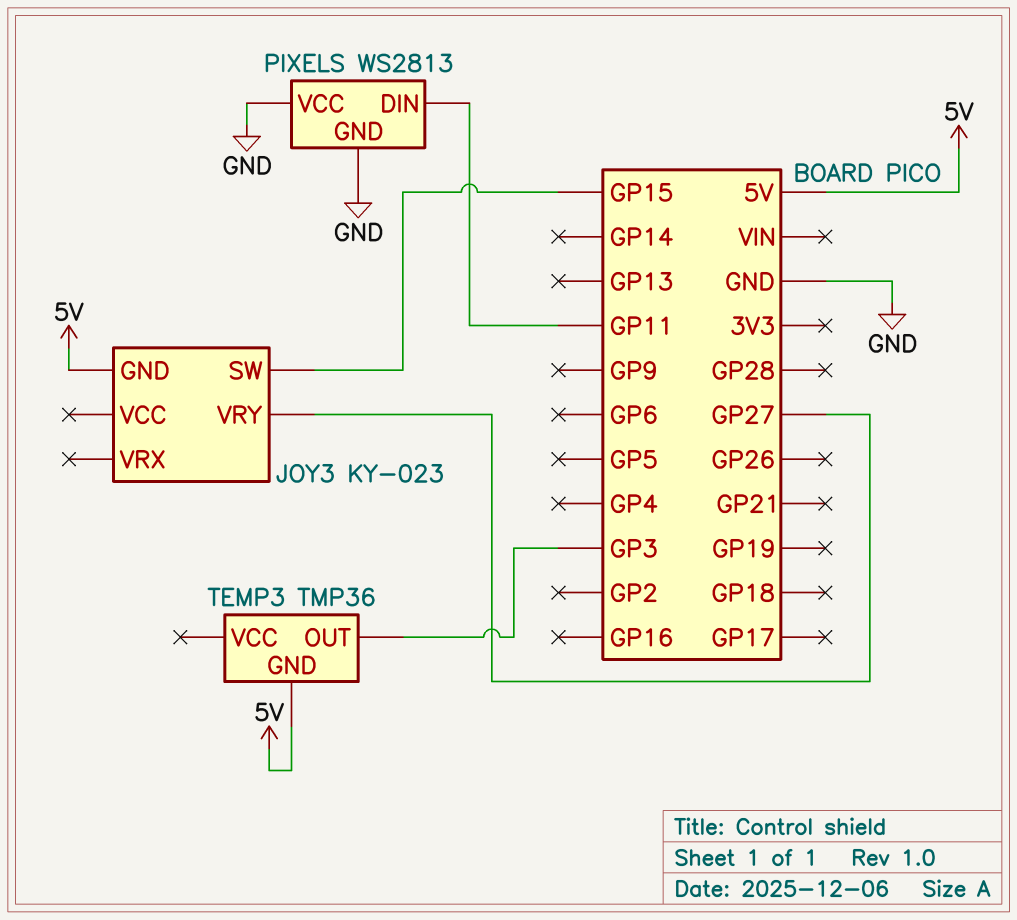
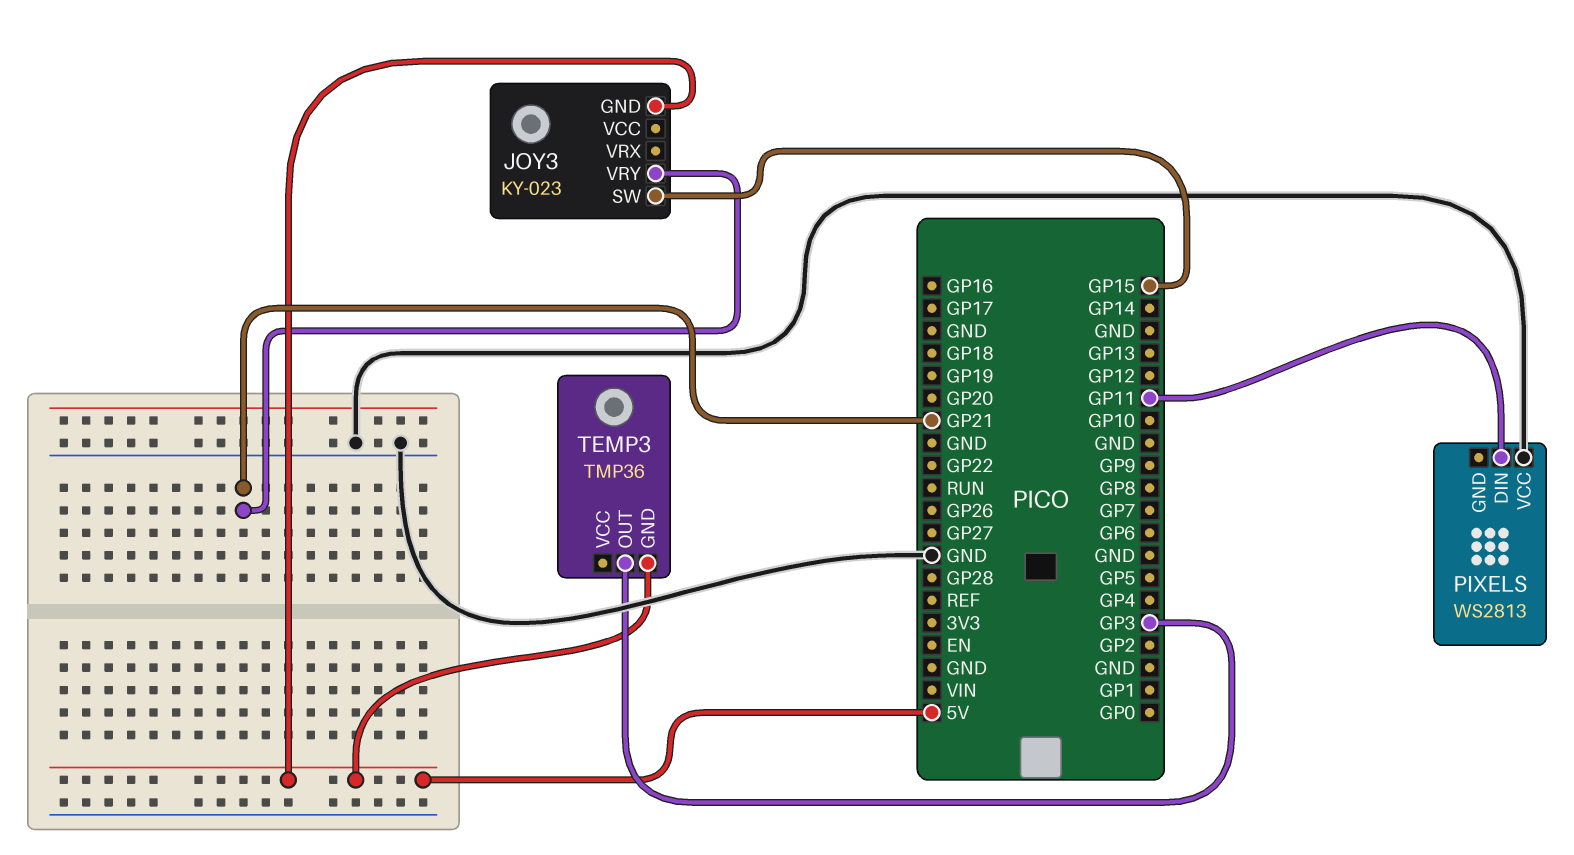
JOY3 pin VRY: GP27 -> GP21
PIXELS pin GND: GND -> none

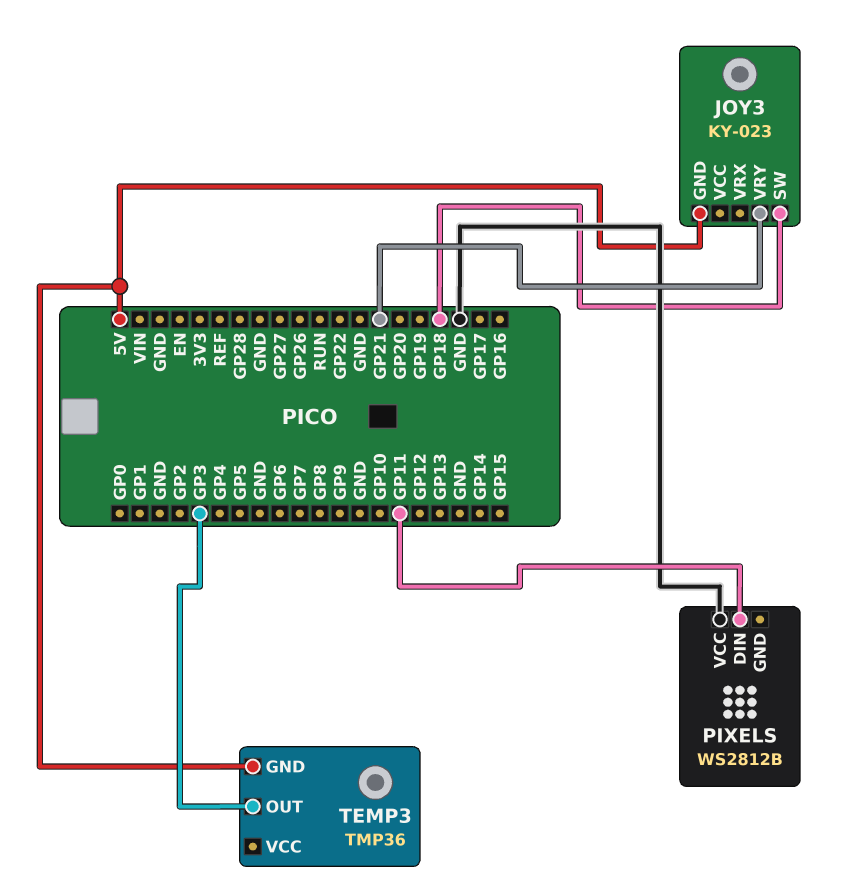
JOY3 pin SW: GP15 -> GP18
PIXELS: WS2813 -> WS2812B

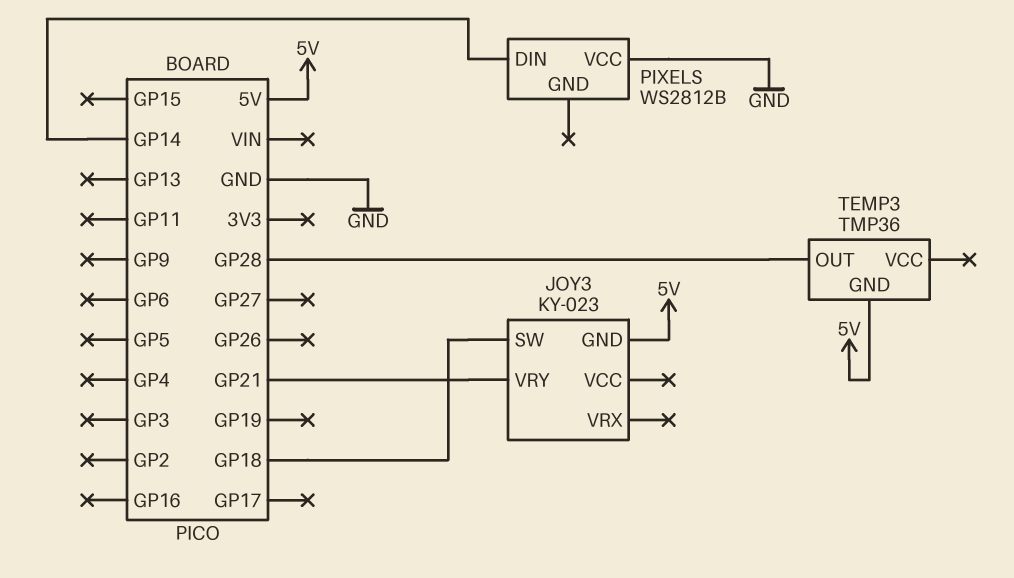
PIXELS pin DIN: GP11 -> GP14
TEMP3 pin OUT: GP3 -> GP28

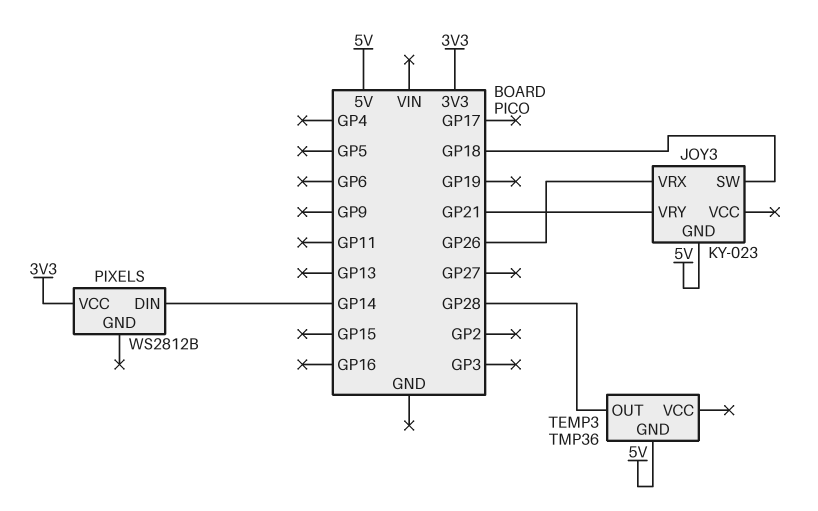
JOY3 pin VRX: none -> GP26
PIXELS pin VCC: GND -> 3V3

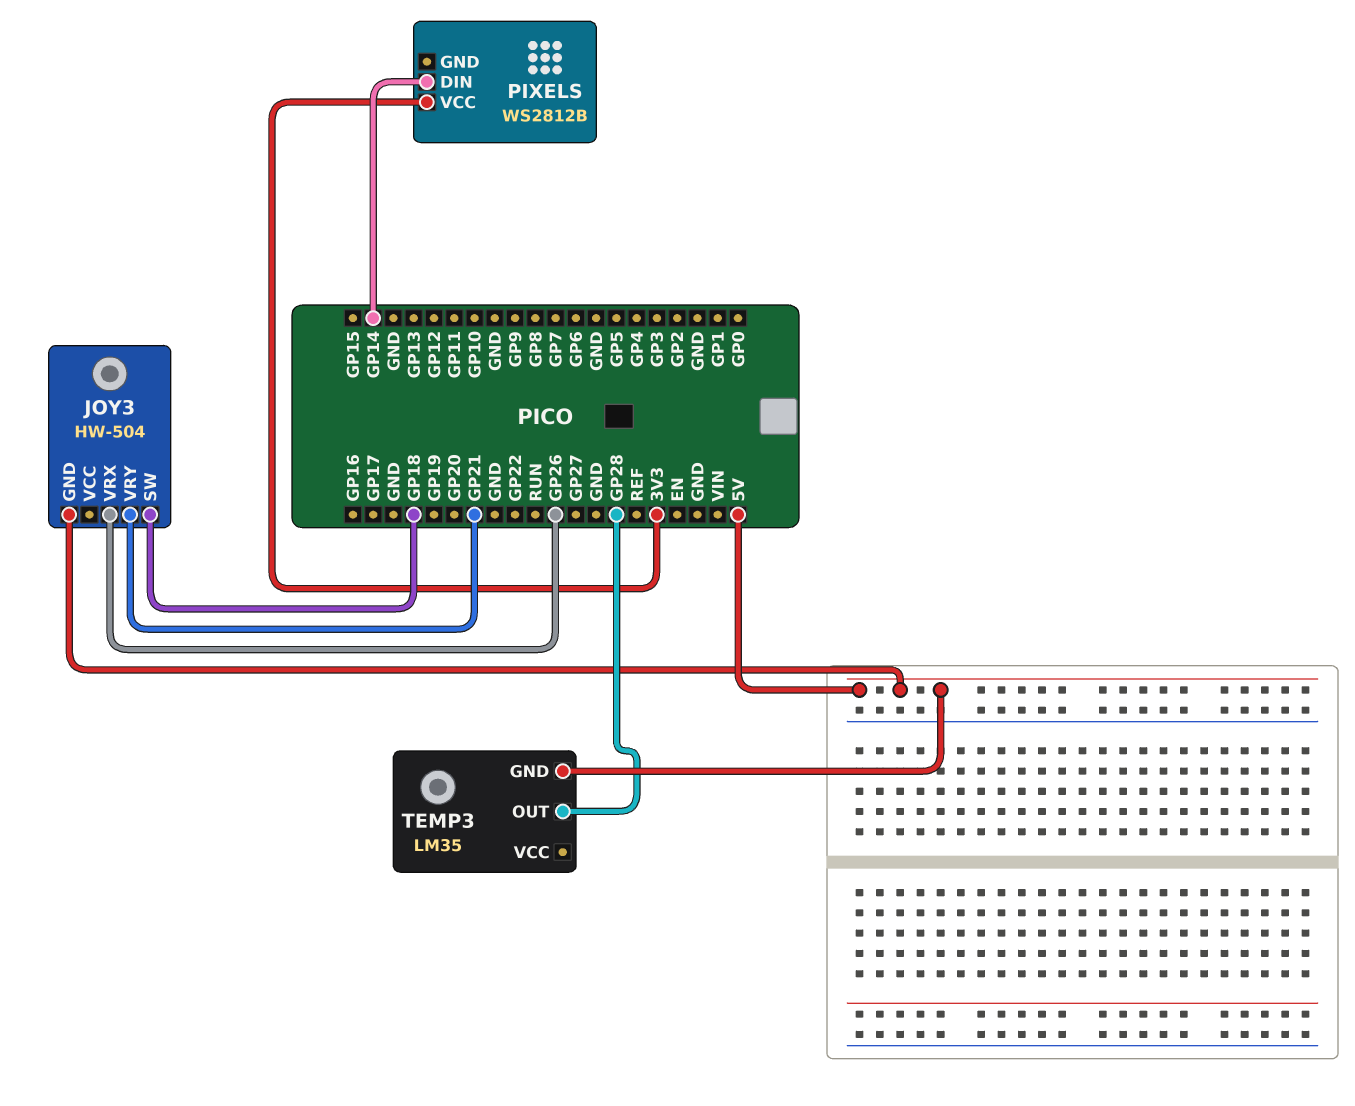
JOY3: KY-023 -> HW-504
TEMP3: TMP36 -> LM35

